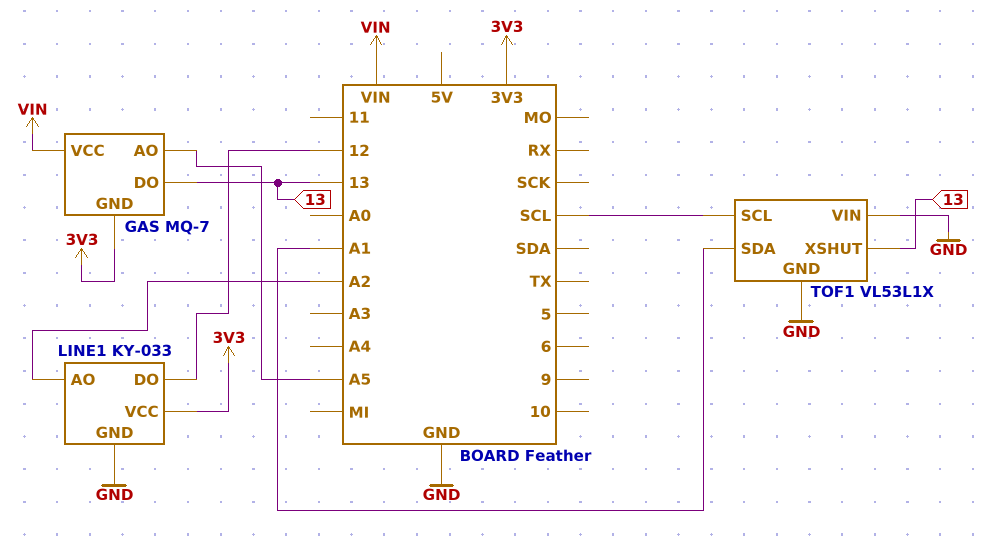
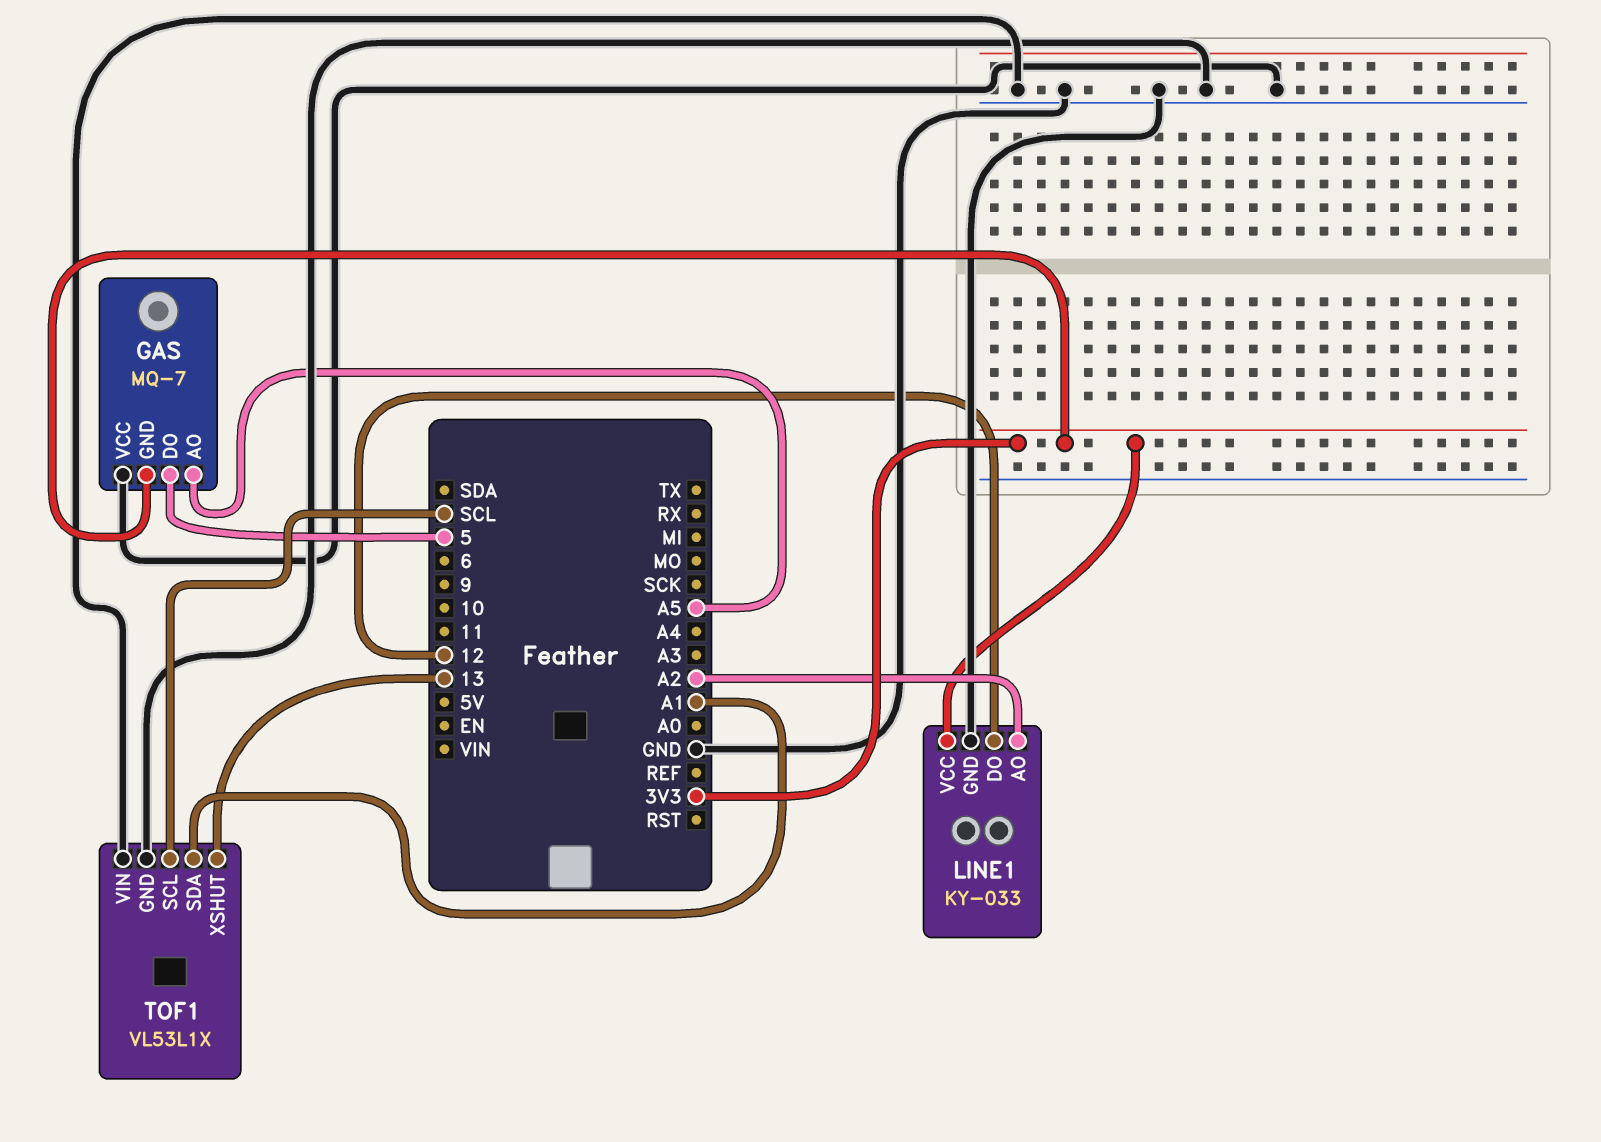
GAS pin DO: 13 -> 5
GAS pin VCC: VIN -> GND

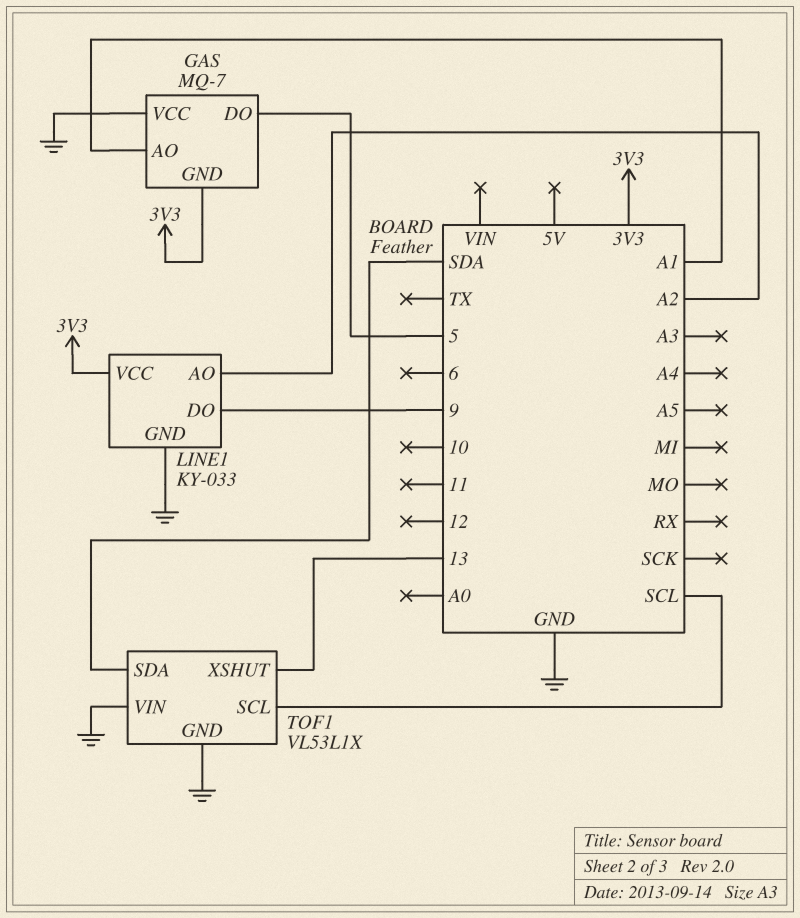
GAS pin AO: A5 -> A1
LINE1 pin DO: 12 -> 9
TOF1 pin SDA: A1 -> SDA

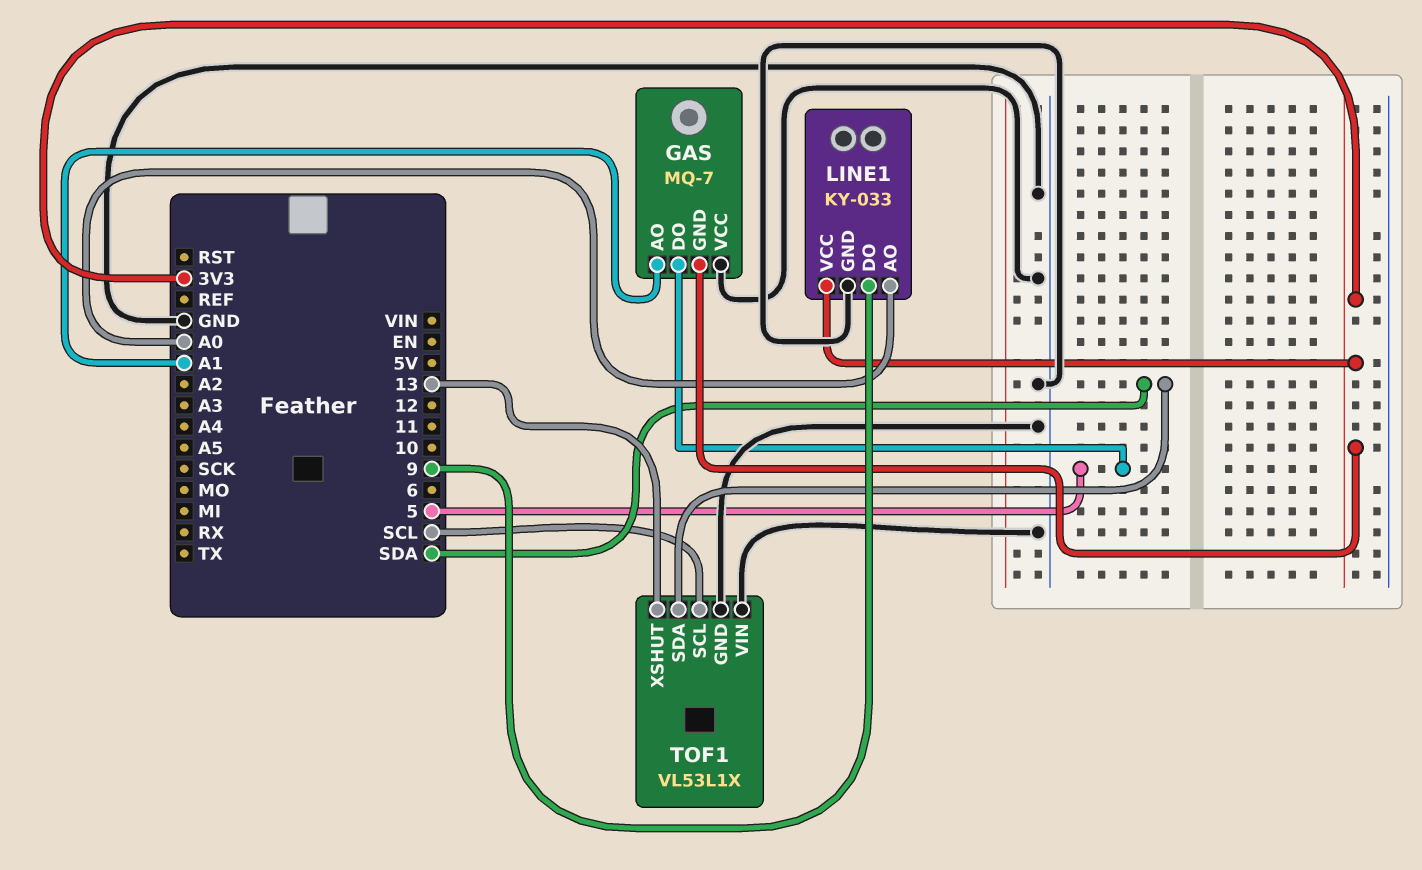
LINE1 pin AO: A2 -> A0

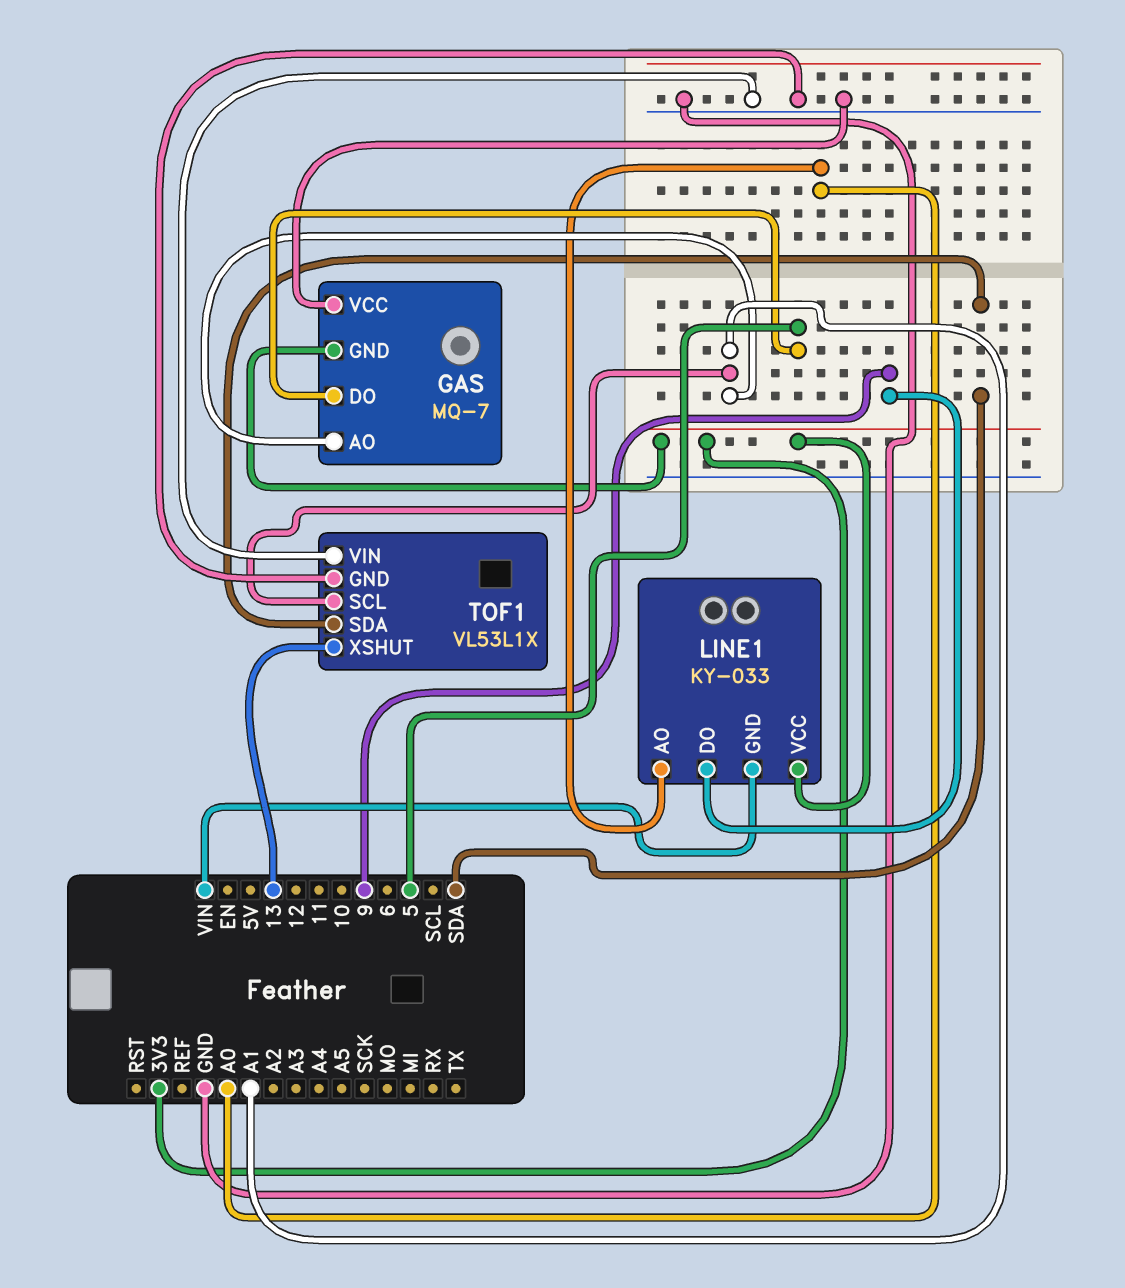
LINE1 pin GND: GND -> VIN
TOF1 pin SCL: SCL -> A1

